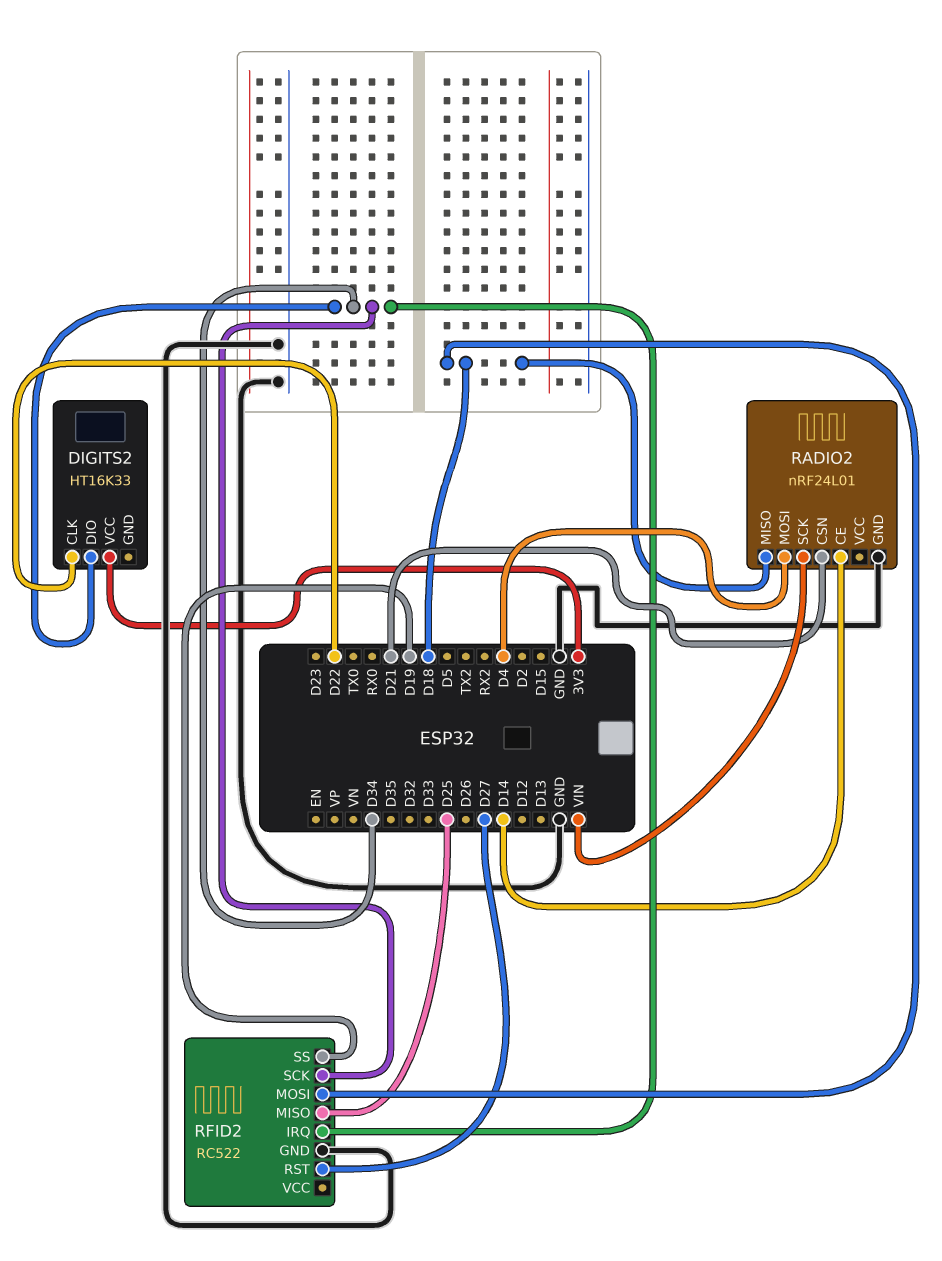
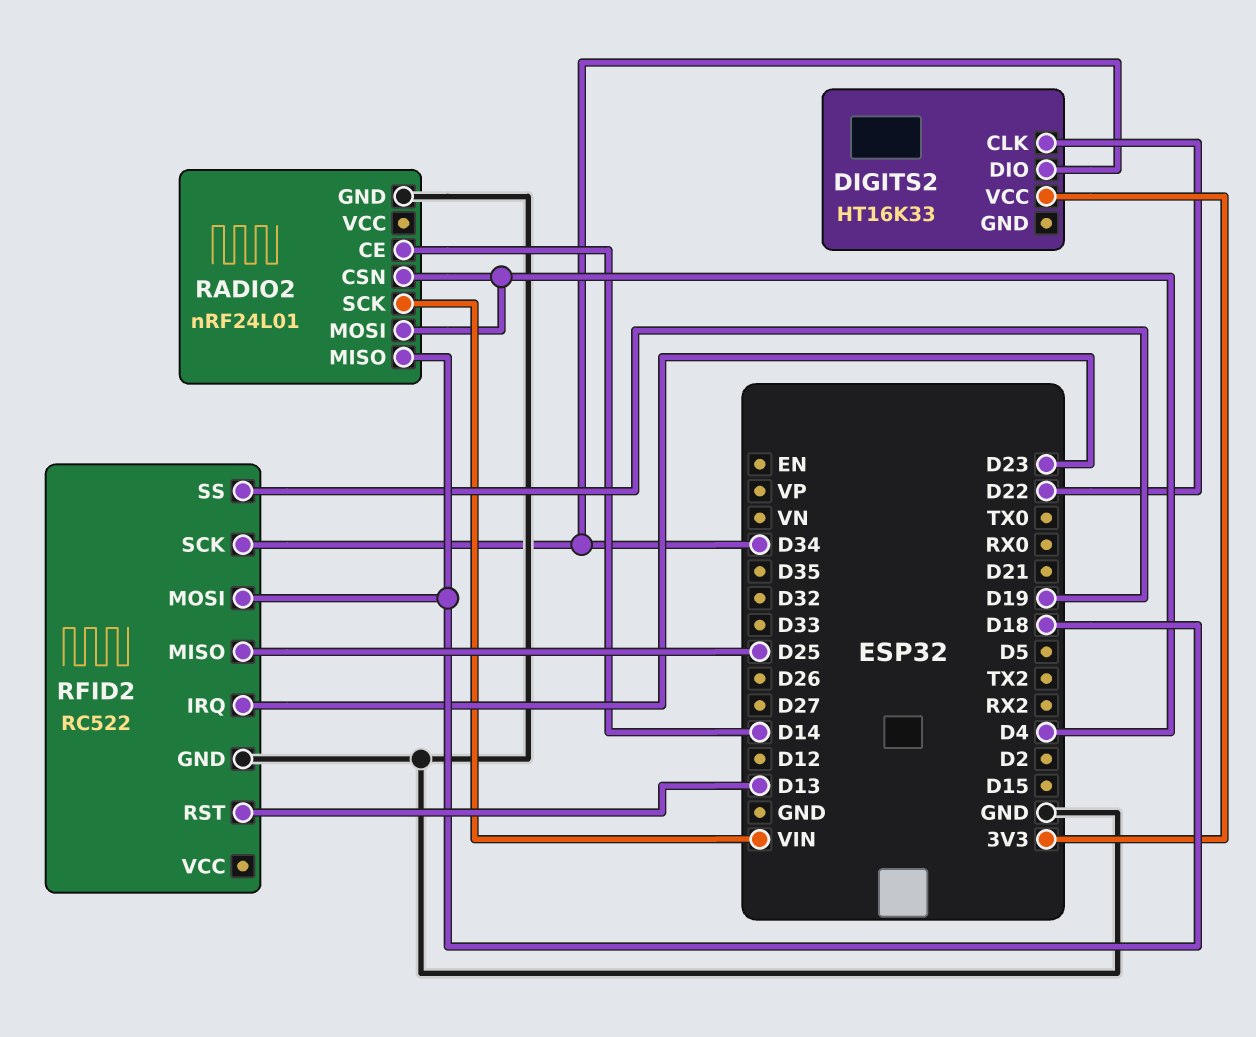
RADIO2 pin CSN: D21 -> D4
RFID2 pin IRQ: D34 -> D23
RFID2 pin RST: D27 -> D13

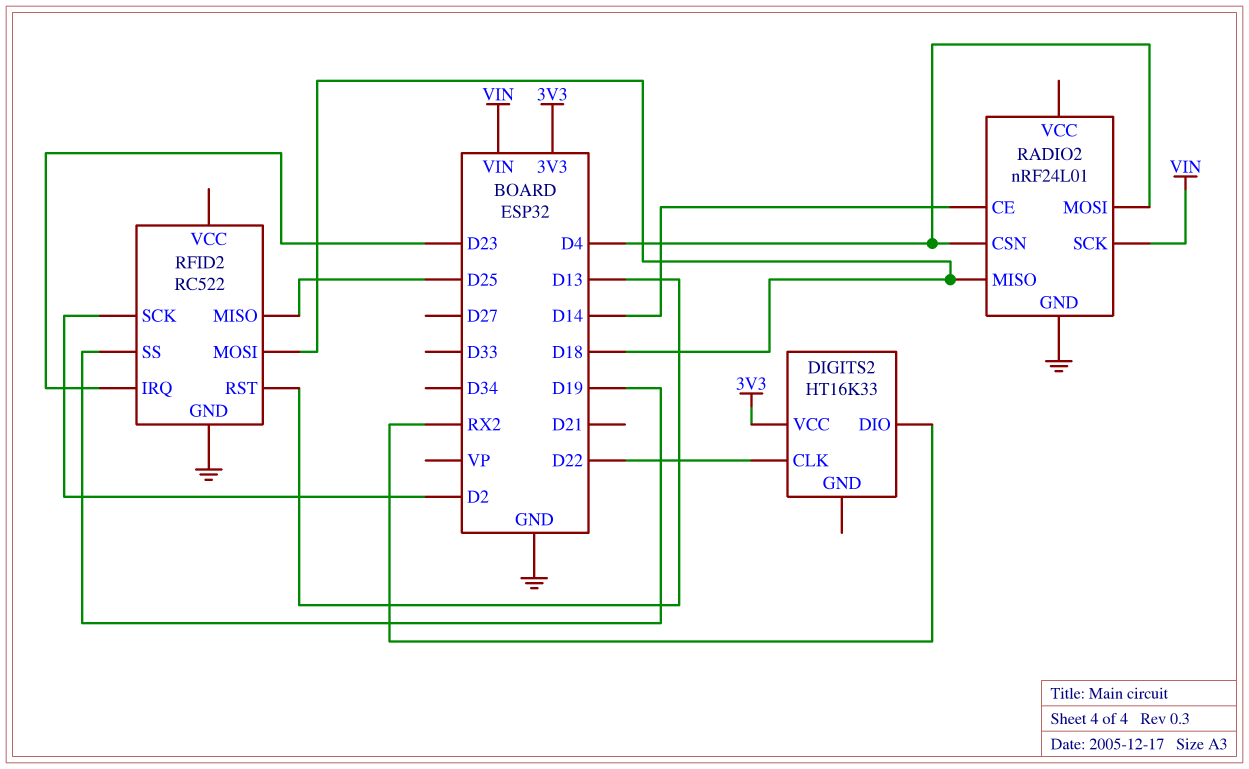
DIGITS2 pin DIO: D34 -> RX2
RFID2 pin SCK: D34 -> D2

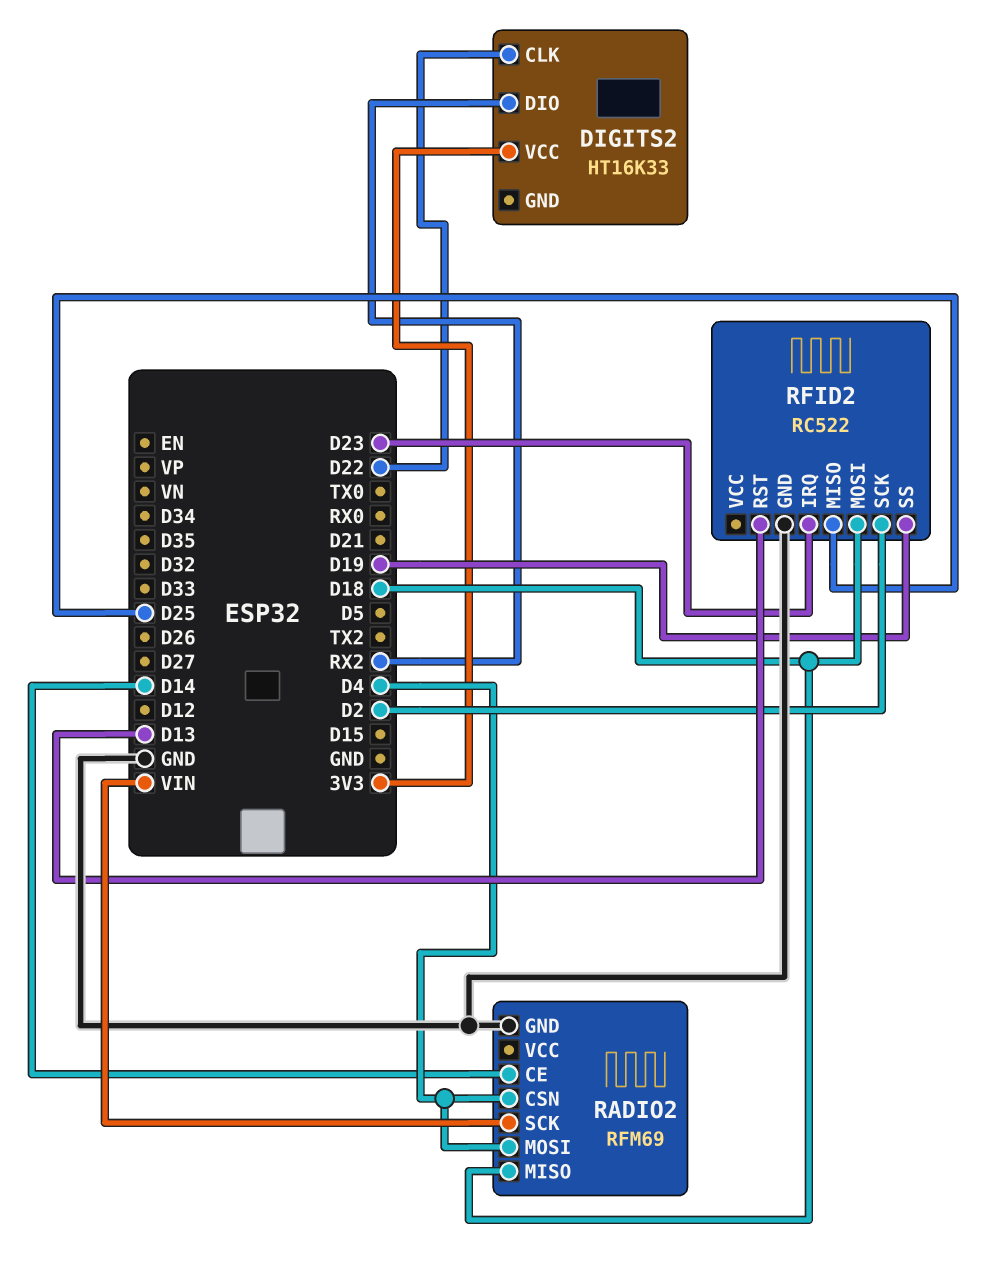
RADIO2: nRF24L01 -> RFM69

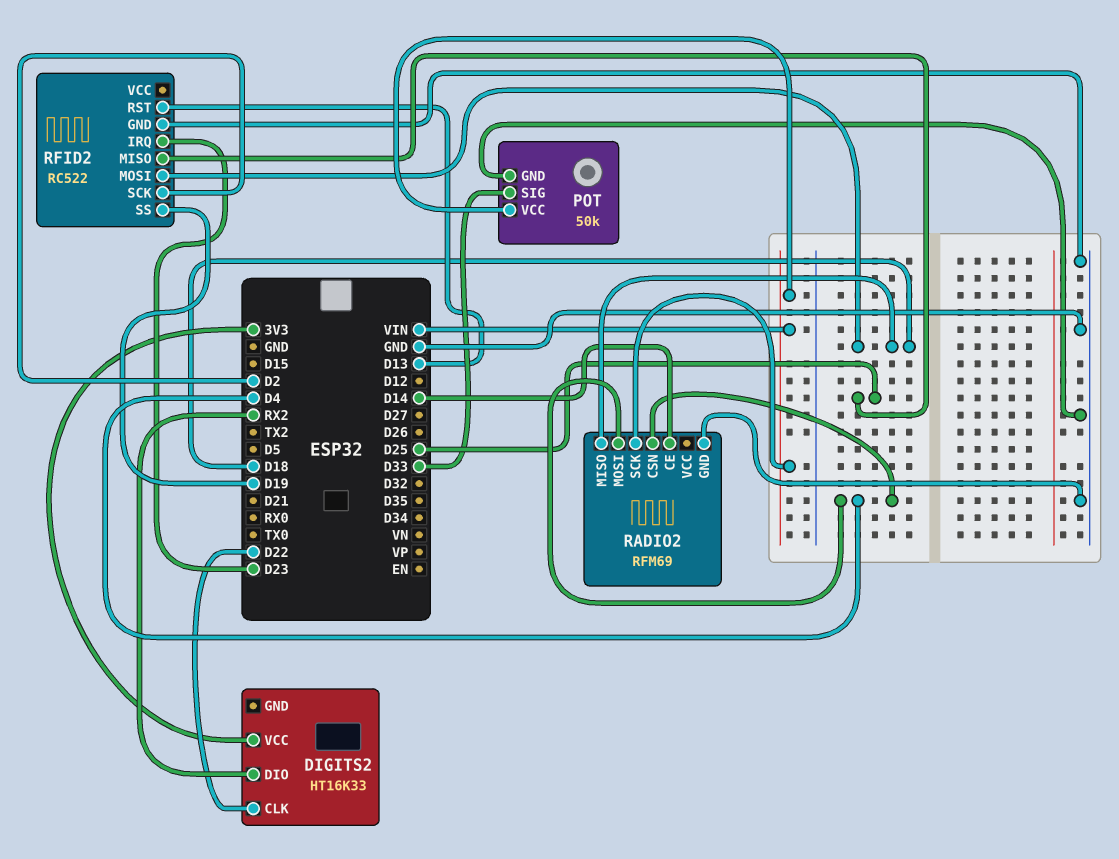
POT: none -> 50k
POT pin GND: none -> GND
POT pin SIG: none -> D33
POT pin VCC: none -> VIN

